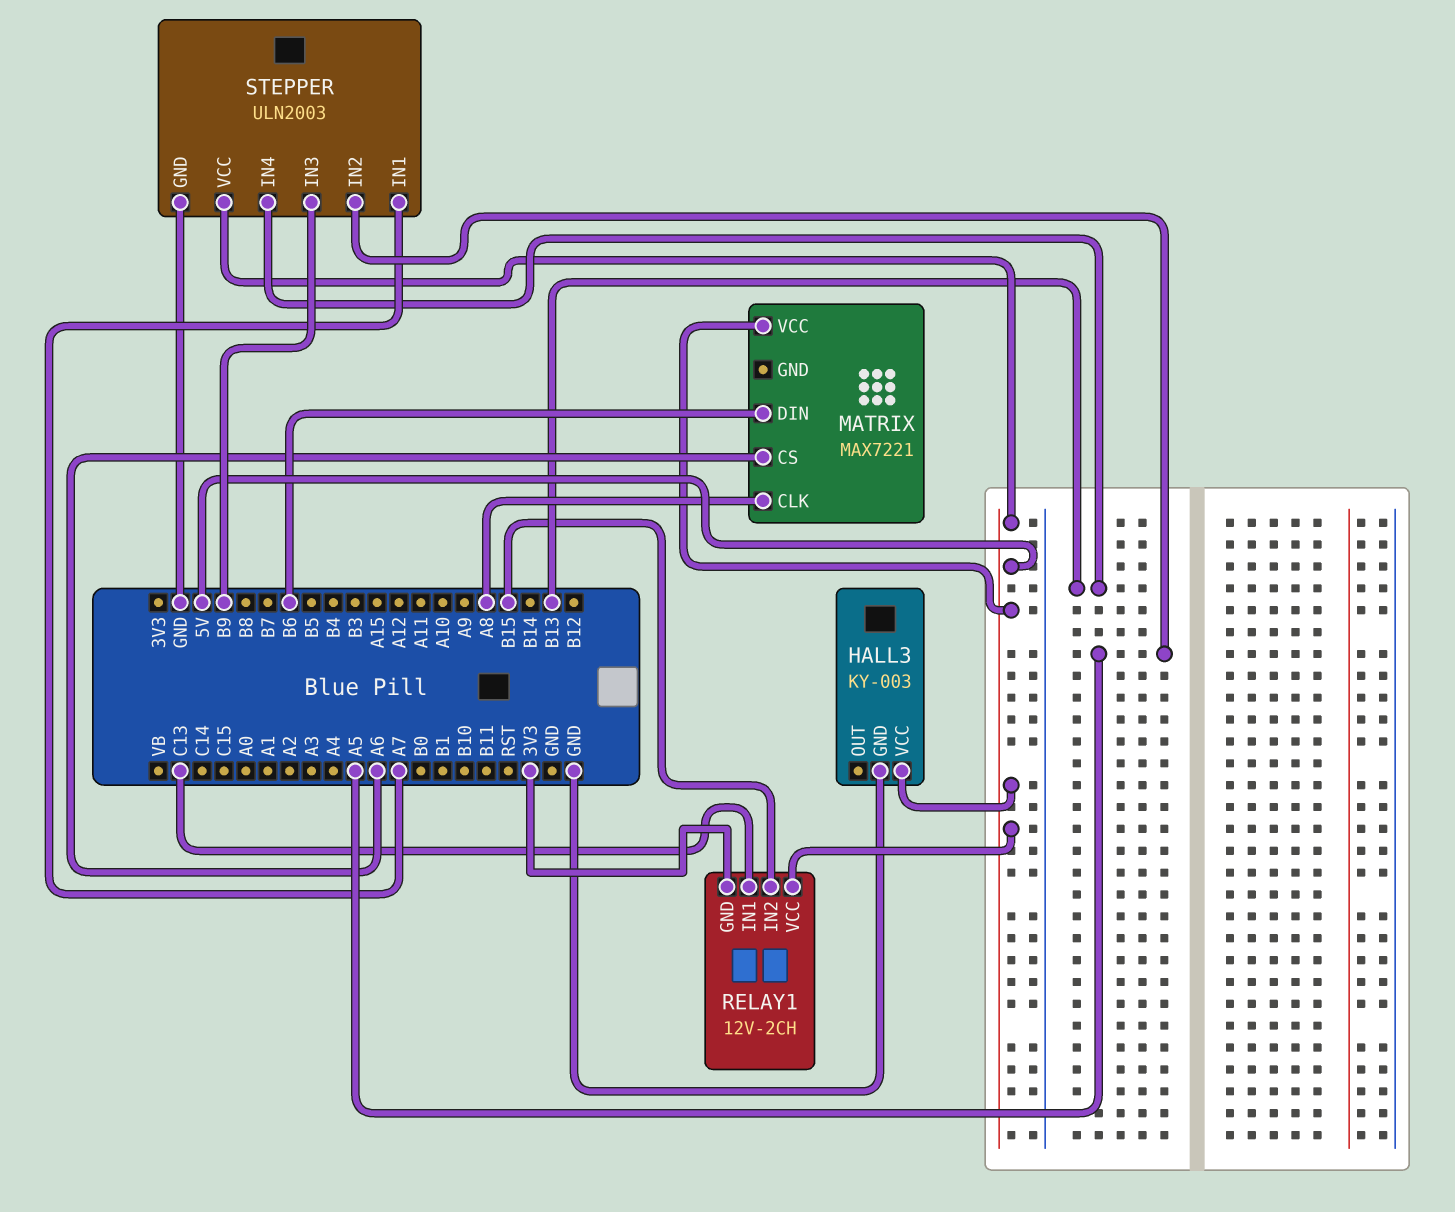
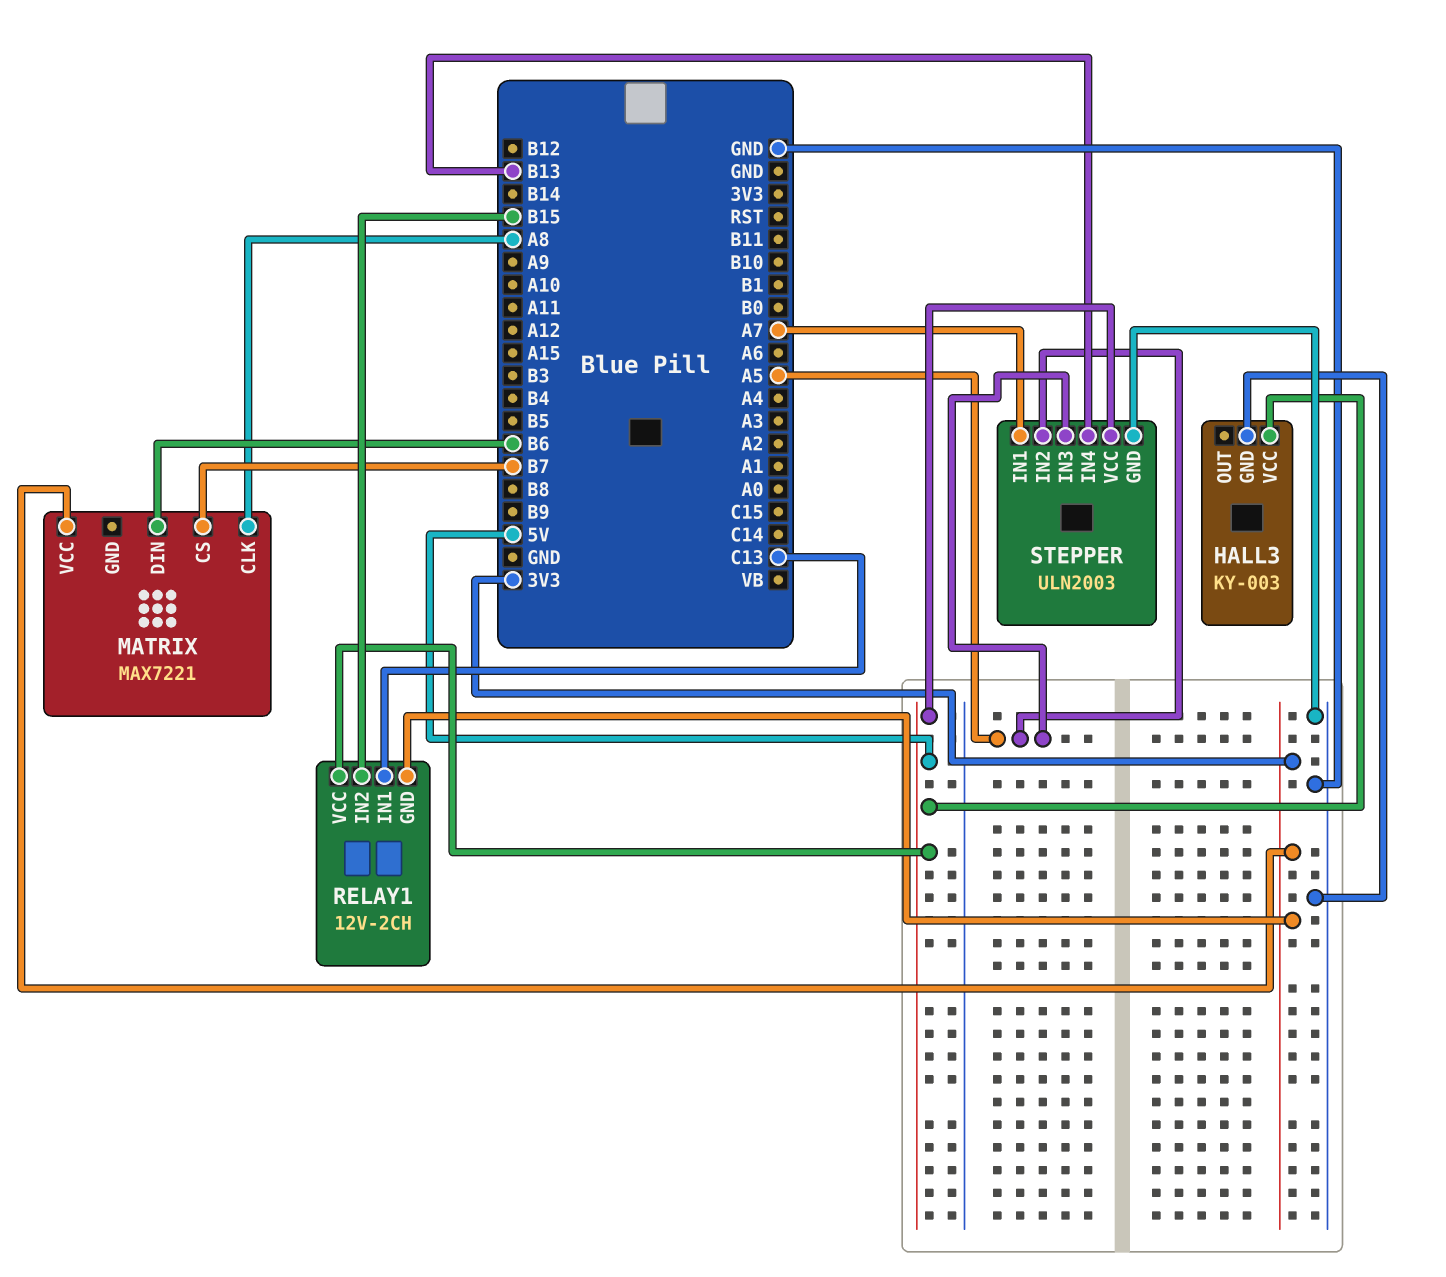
MATRIX pin CS: A6 -> B7
MATRIX pin VCC: 5V -> 3V3
STEPPER pin IN3: B9 -> A5

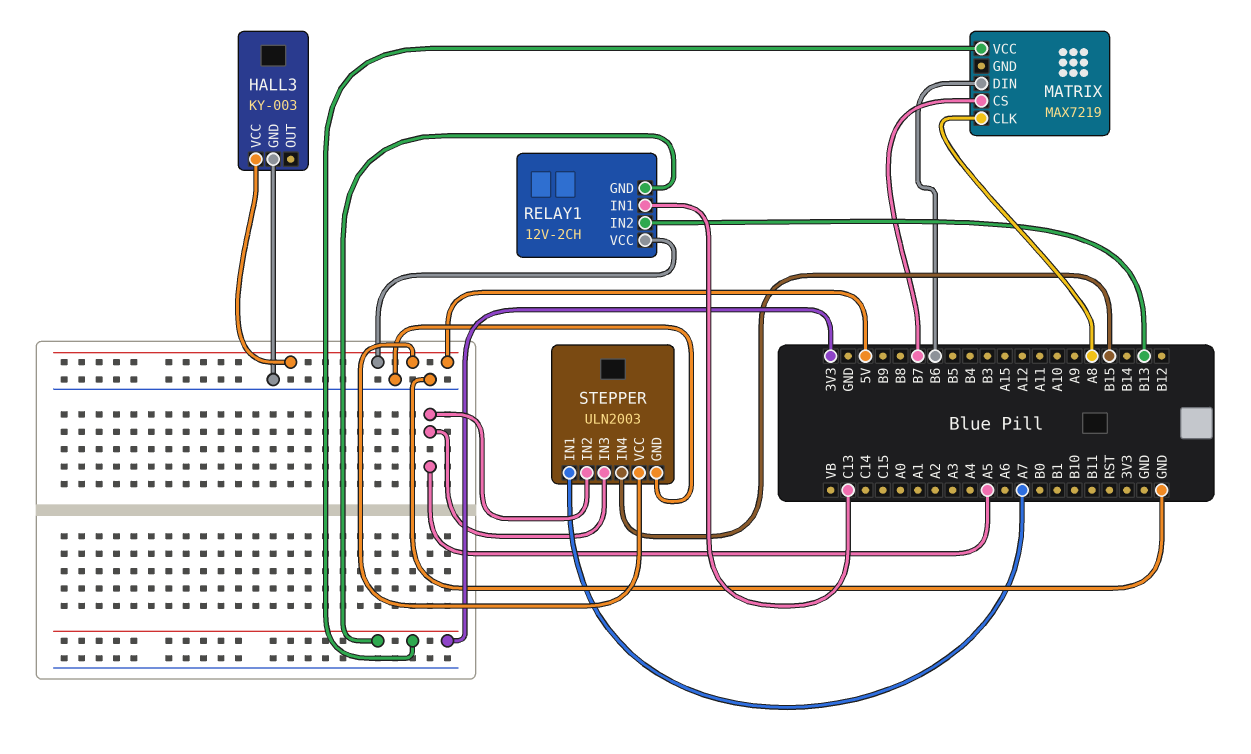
MATRIX: MAX7221 -> MAX7219
RELAY1 pin IN2: B15 -> B13
STEPPER pin IN4: B13 -> B15

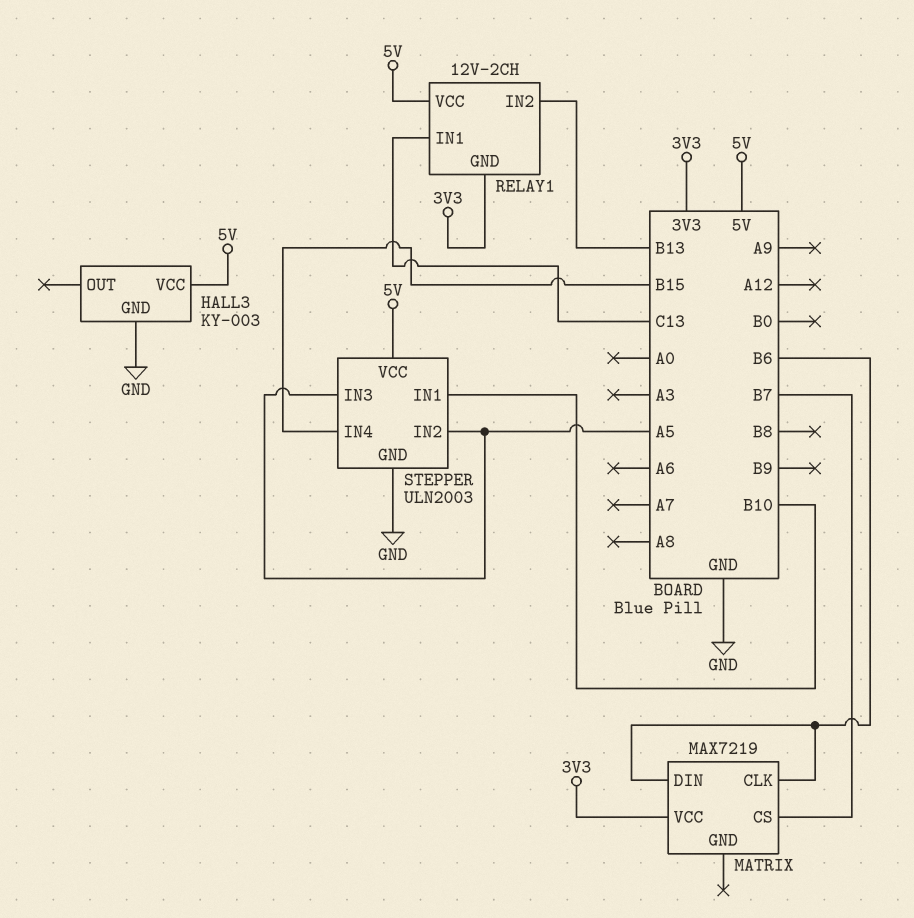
MATRIX pin CLK: A8 -> B6
STEPPER pin IN1: A7 -> B10

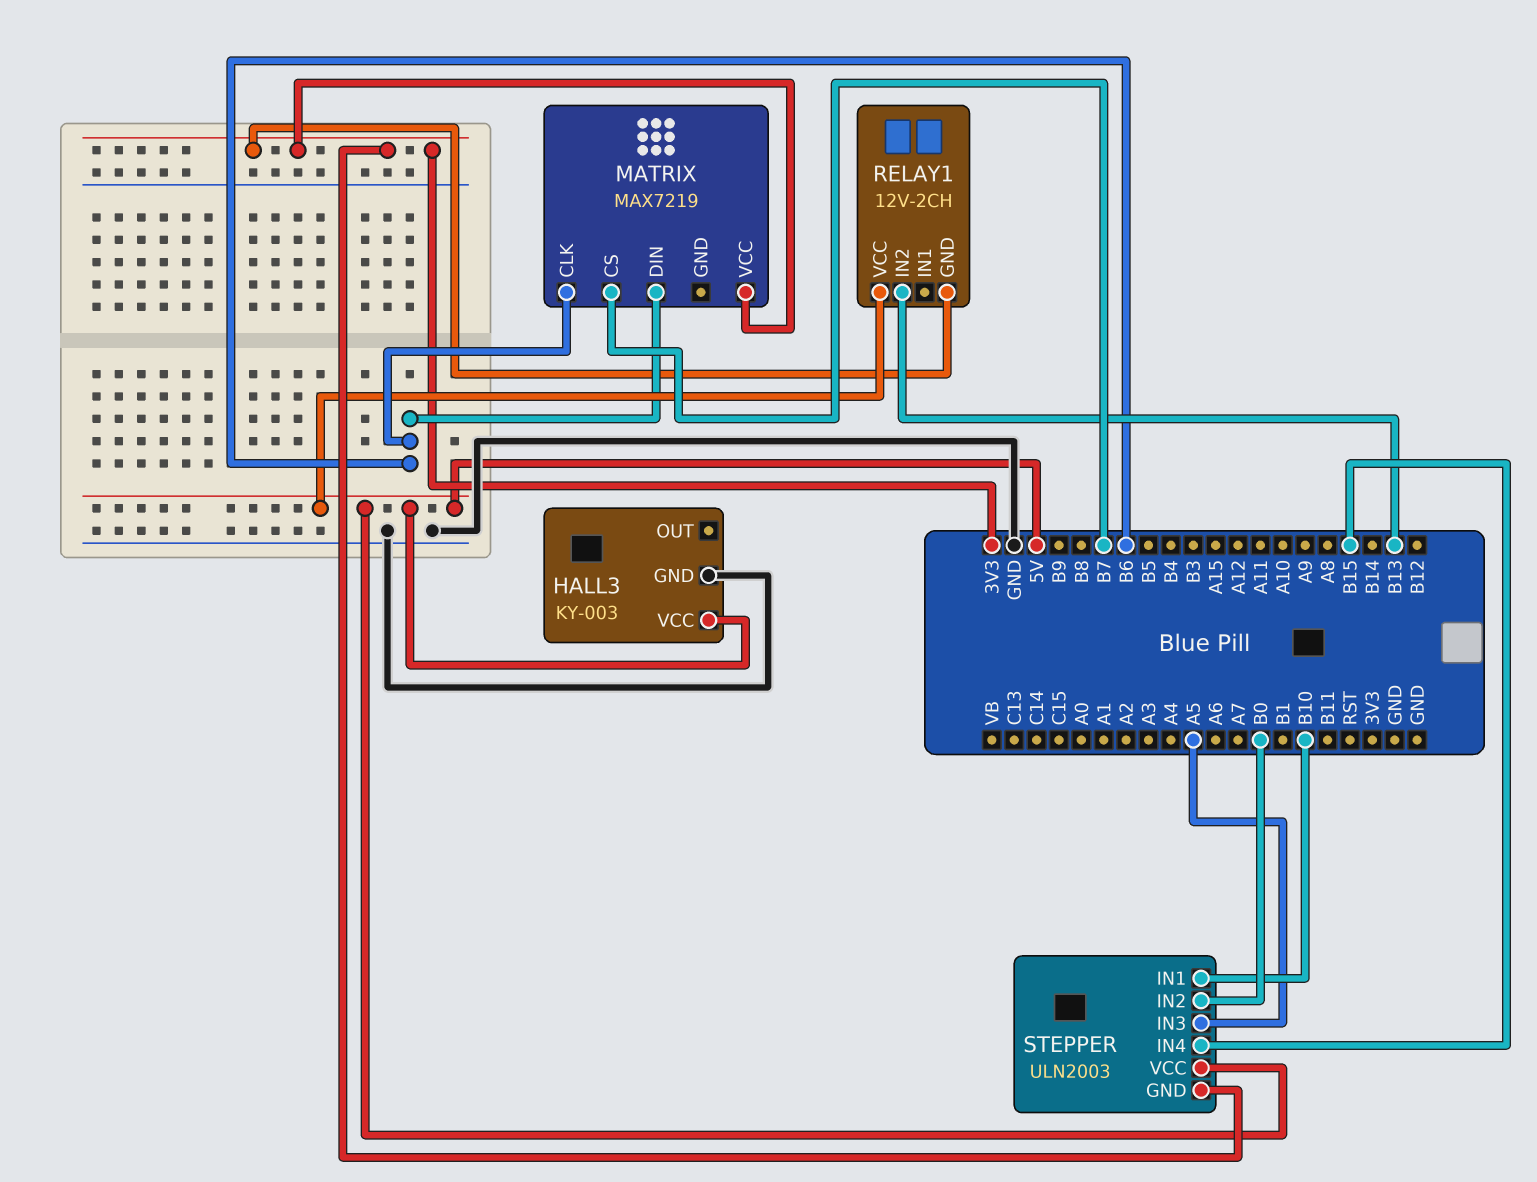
RELAY1 pin IN1: C13 -> none
STEPPER pin GND: GND -> 3V3
STEPPER pin IN2: A5 -> B0

